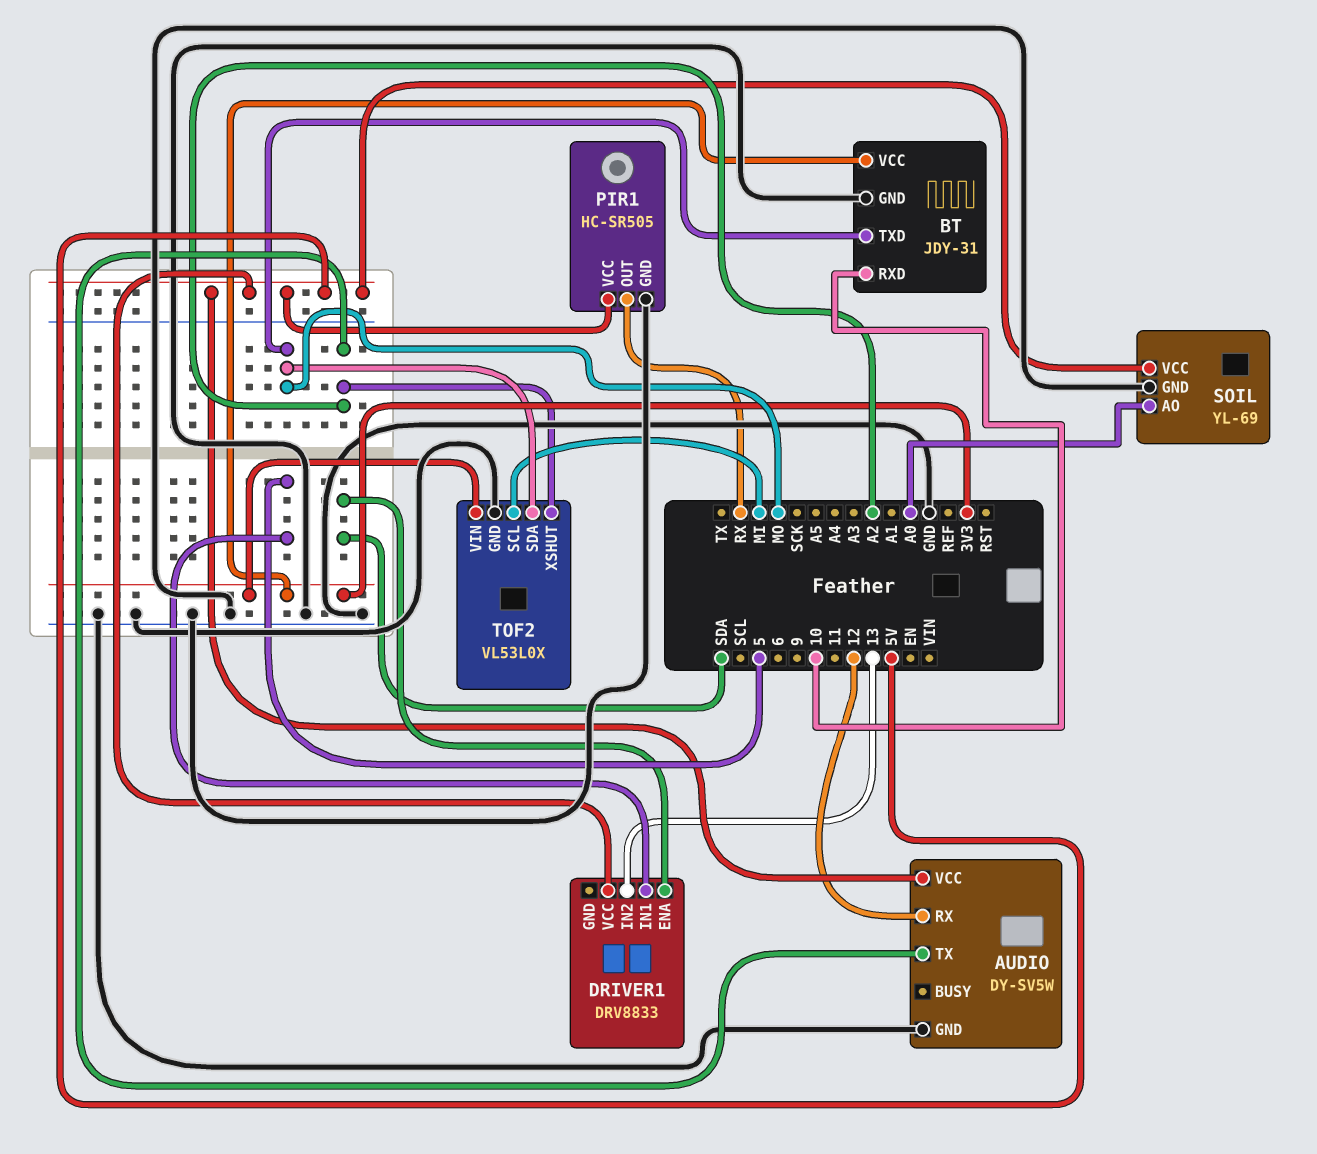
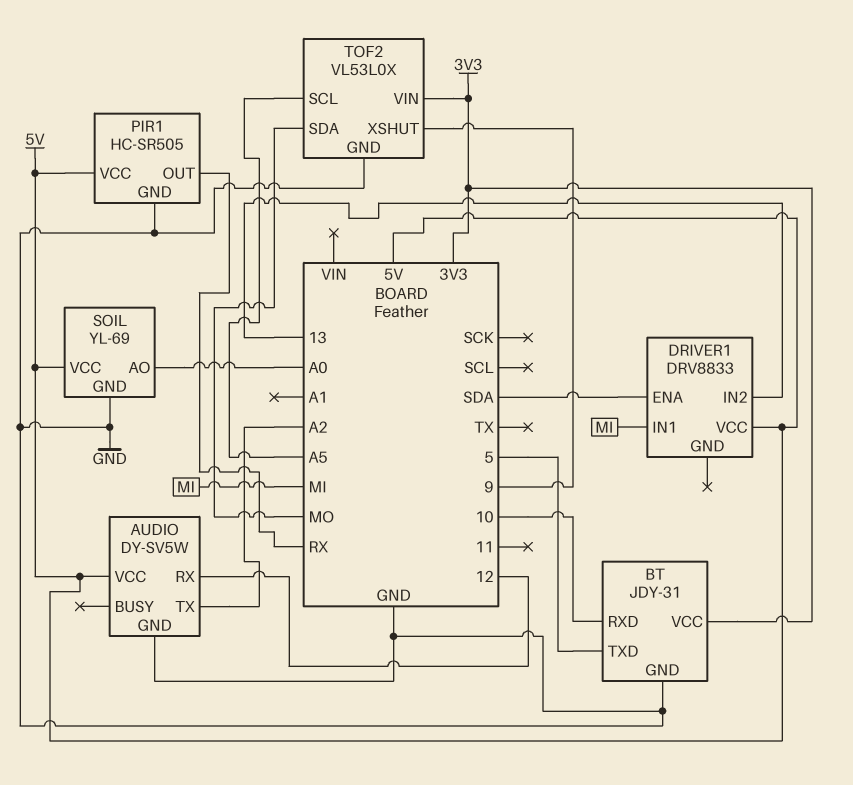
BT pin TXD: MO -> 5
DRIVER1 pin IN1: 5 -> MI
TOF2 pin SCL: MI -> A5
TOF2 pin XSHUT: A2 -> 9

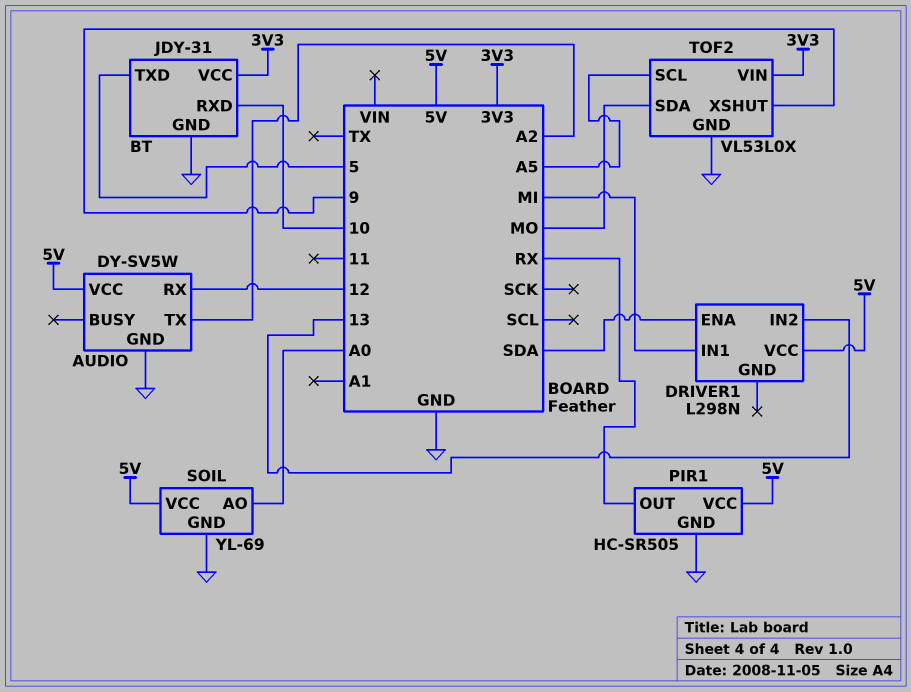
DRIVER1: DRV8833 -> L298N

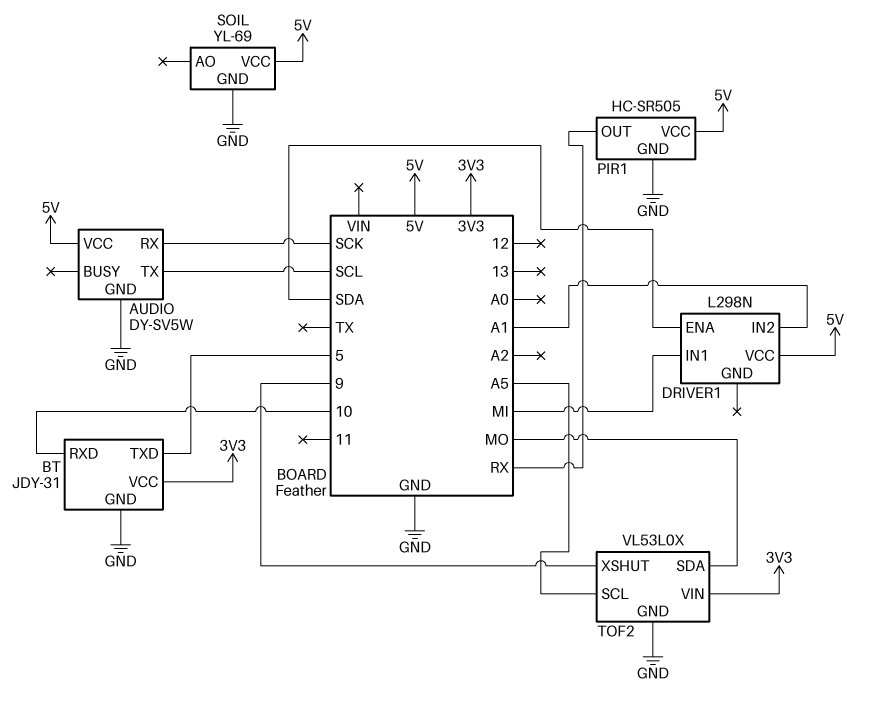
AUDIO pin RX: 12 -> SCK
AUDIO pin TX: A2 -> SCL
DRIVER1 pin IN2: 13 -> A1
SOIL pin AO: A0 -> none

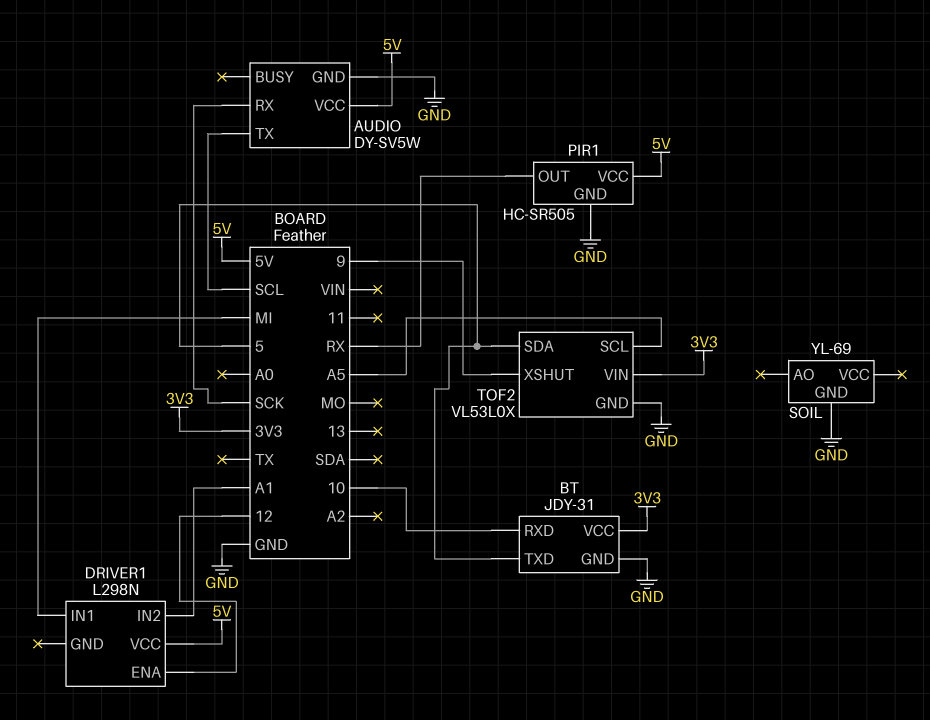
DRIVER1 pin ENA: SDA -> 12
SOIL pin VCC: 5V -> none
TOF2 pin SDA: MO -> 5

